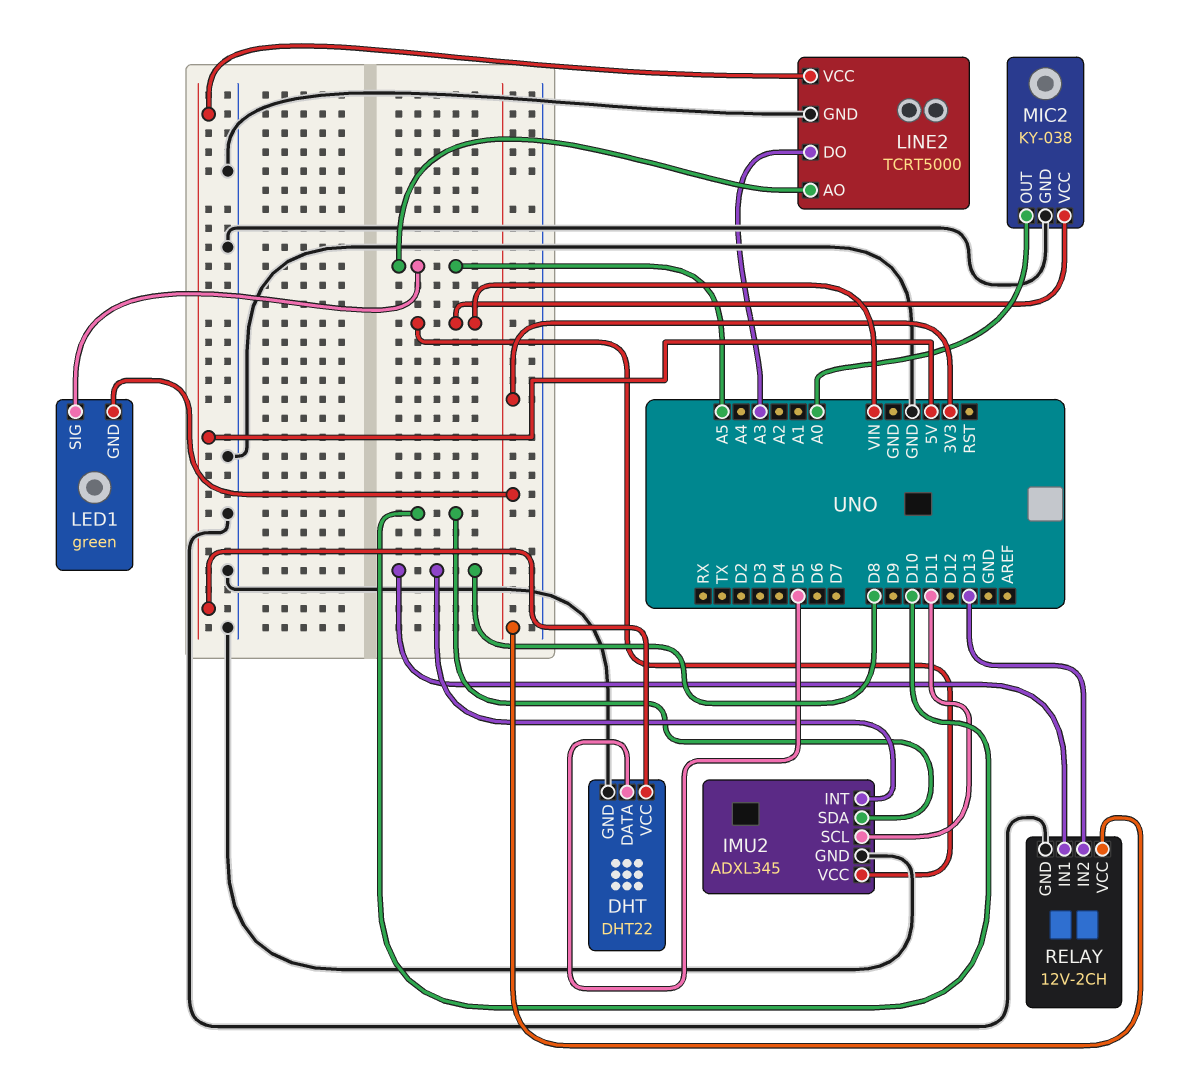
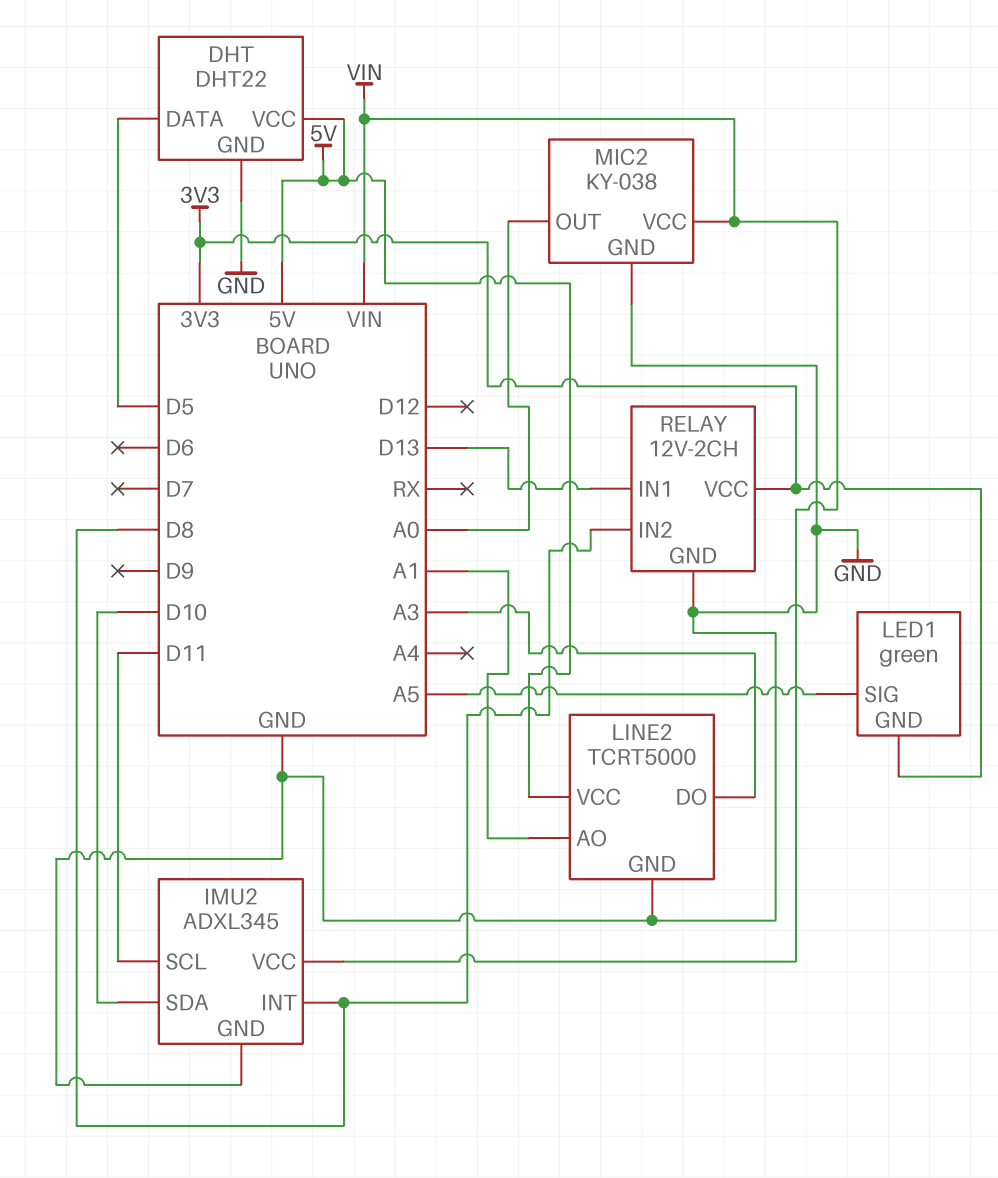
LINE2 pin AO: A5 -> A1
RELAY pin IN1: D8 -> D13
RELAY pin IN2: D13 -> D8

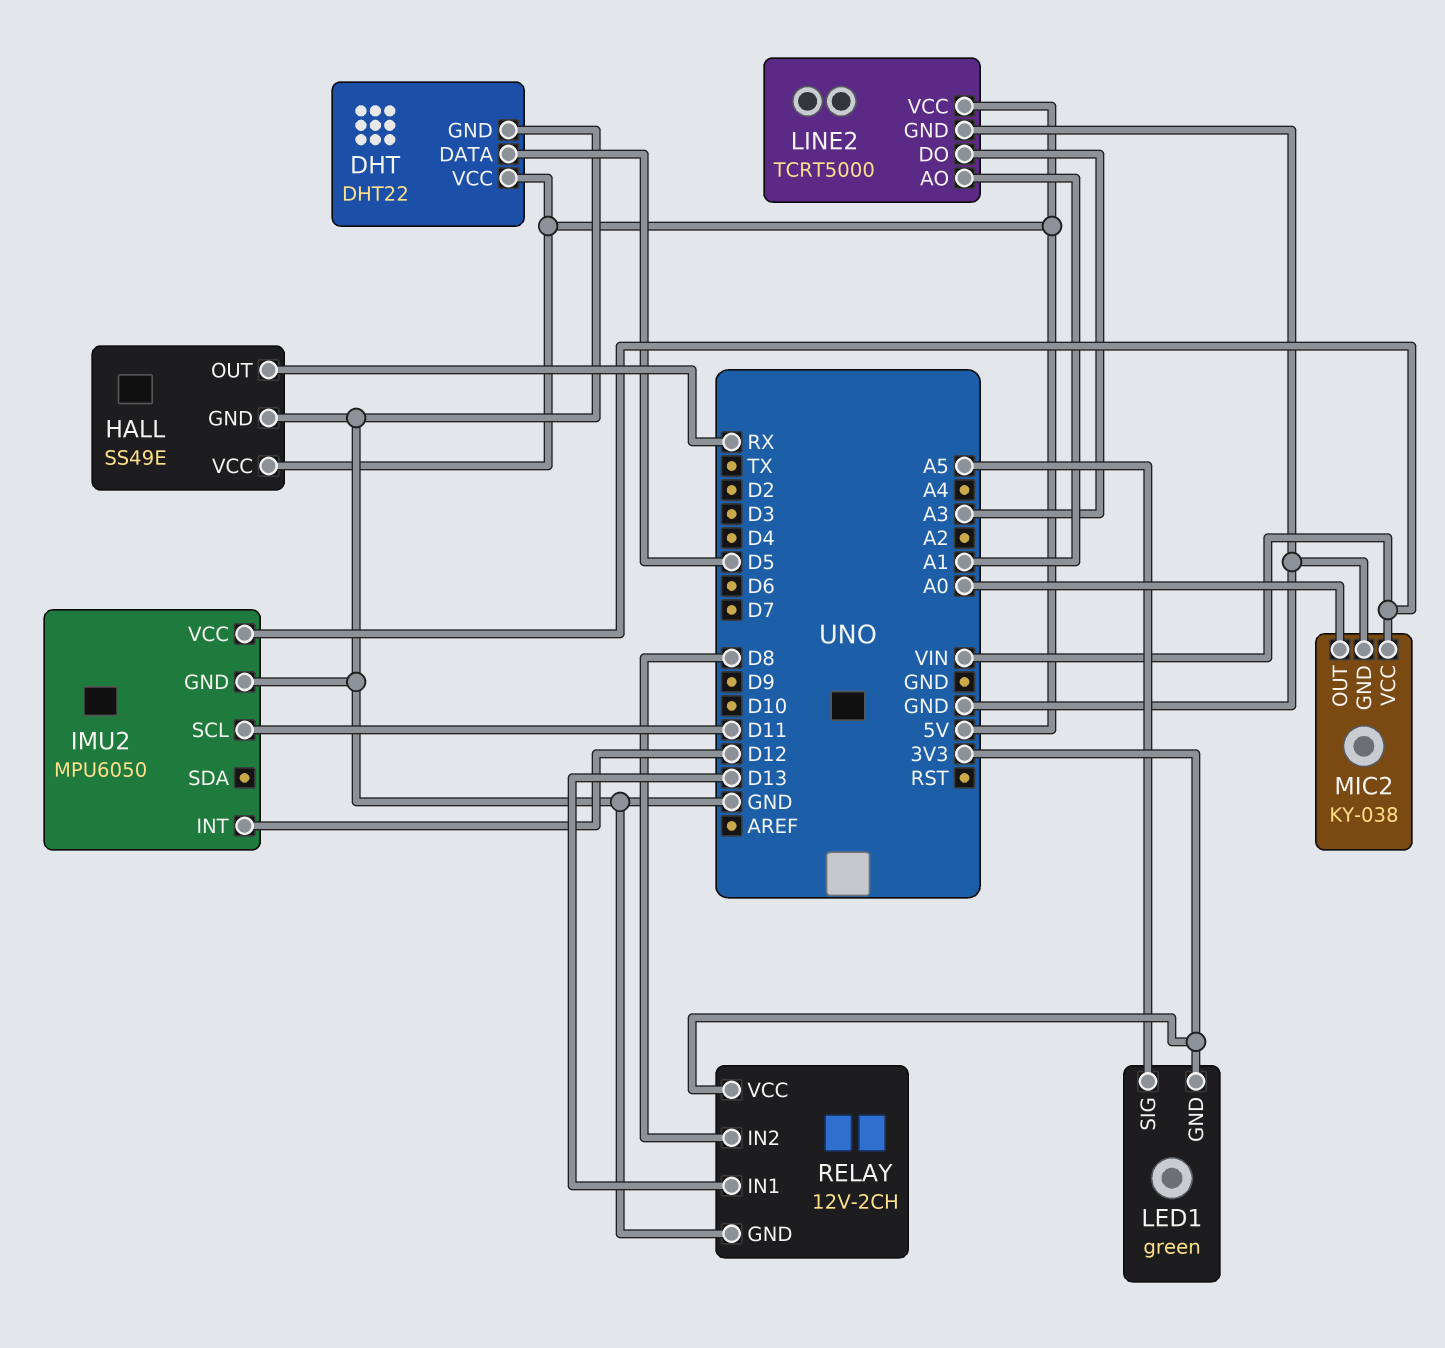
HALL: none -> SS49E
HALL pin GND: none -> GND
HALL pin OUT: none -> RX
HALL pin VCC: none -> 5V
IMU2: ADXL345 -> MPU6050
IMU2 pin INT: D8 -> D12
IMU2 pin SDA: D10 -> none

